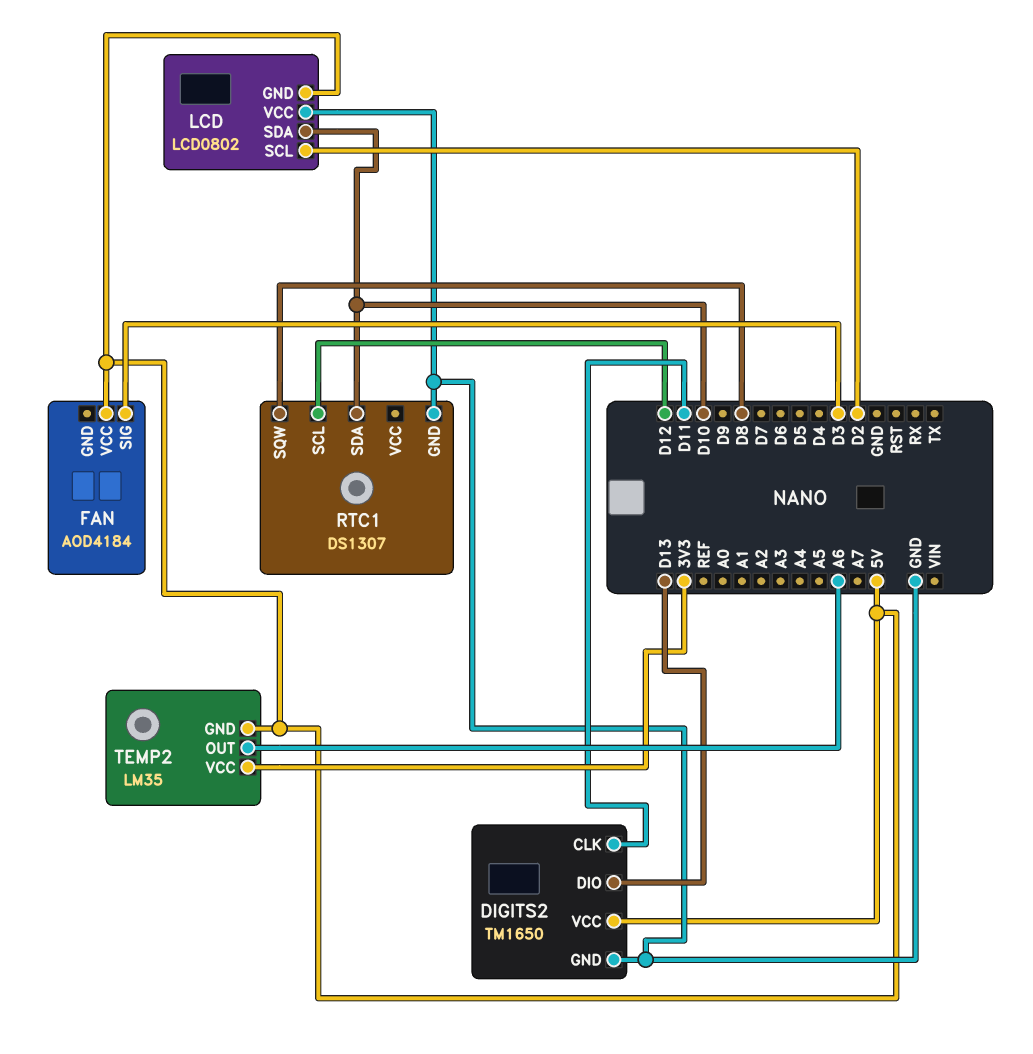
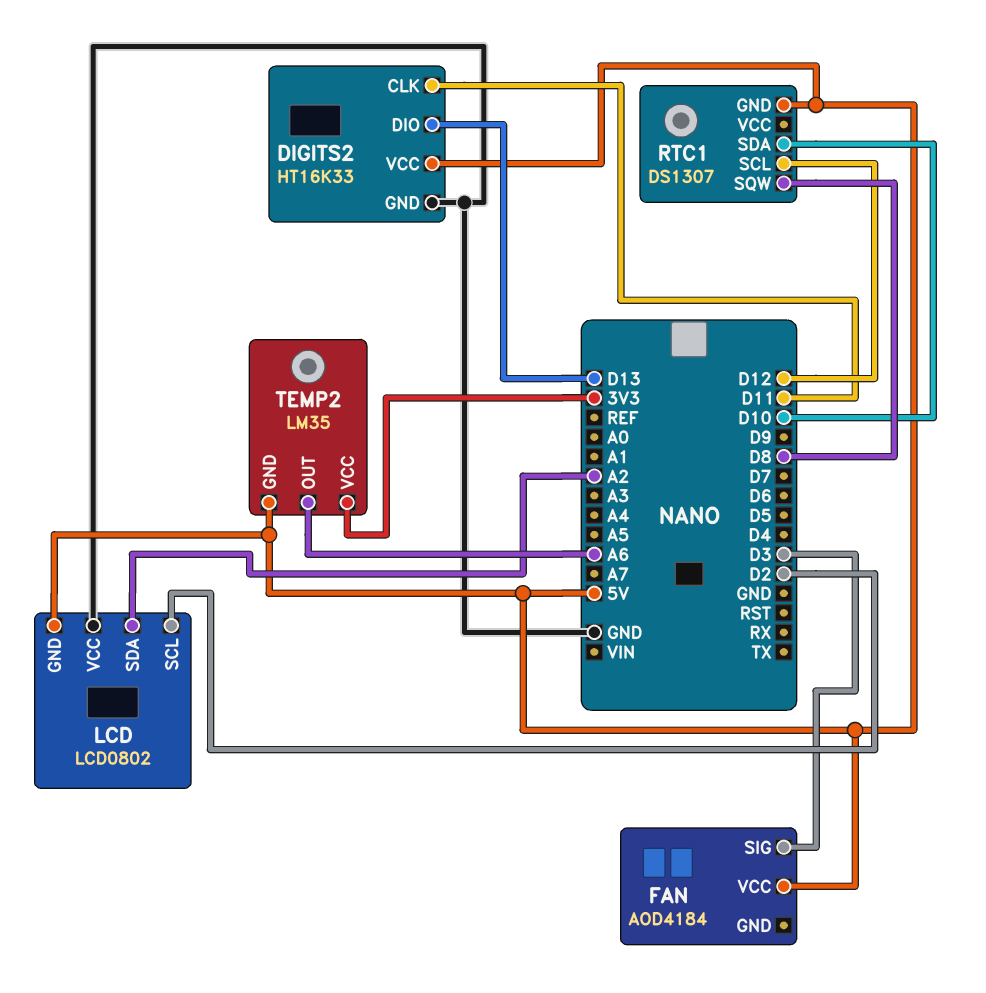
DIGITS2: TM1650 -> HT16K33
LCD pin SDA: D10 -> A2
RTC1 pin GND: GND -> 5V

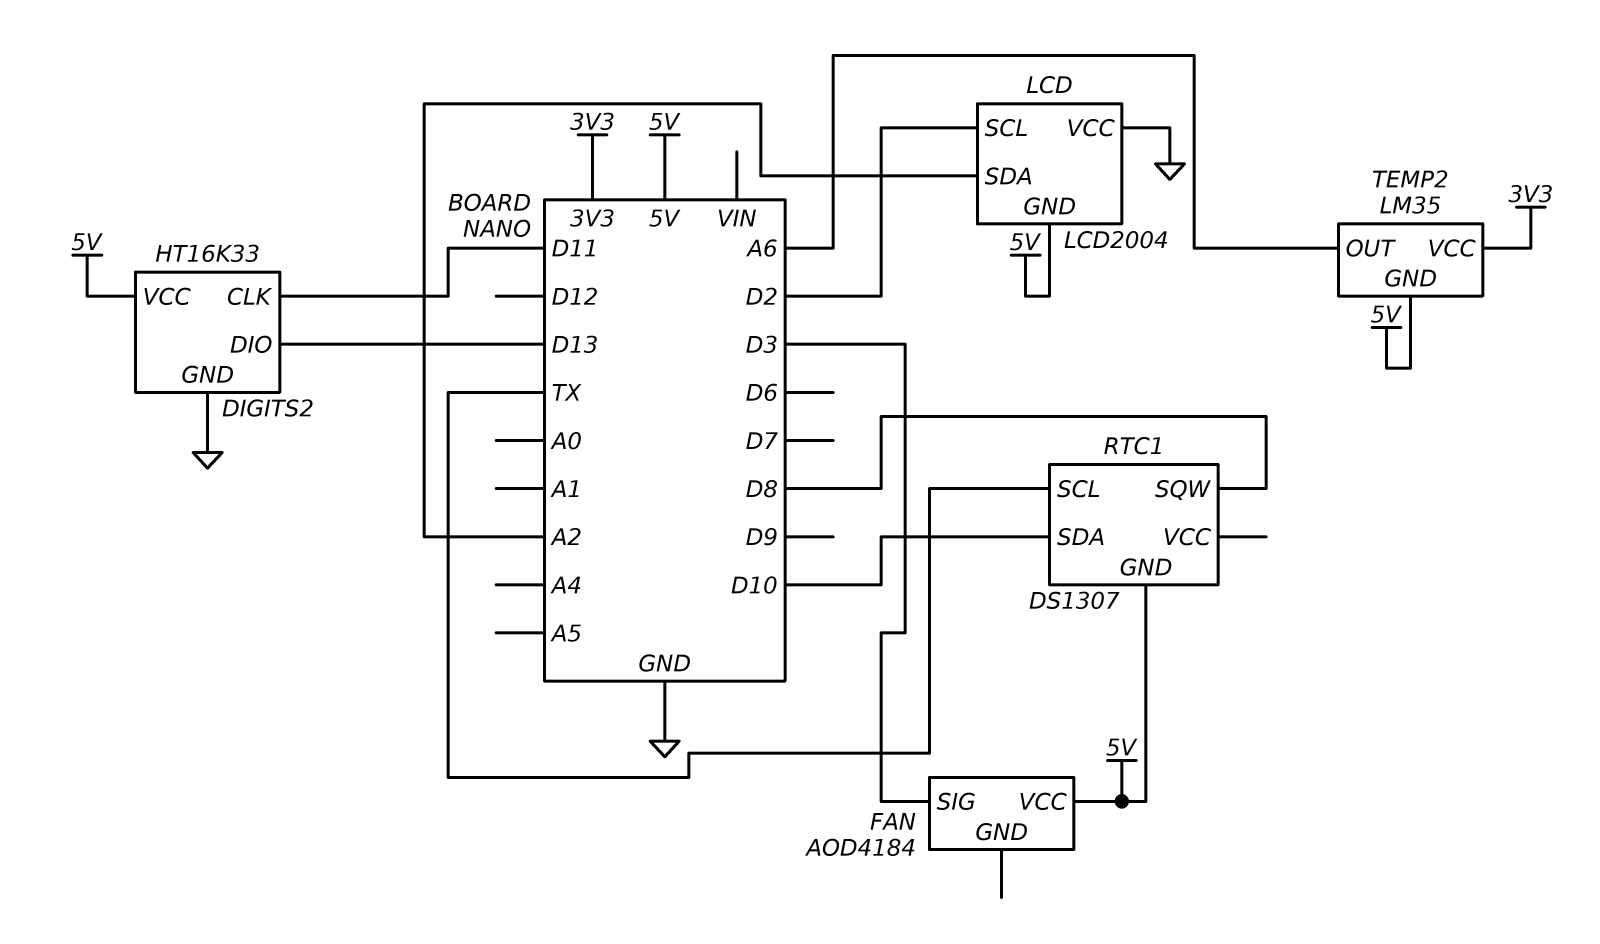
LCD: LCD0802 -> LCD2004
RTC1 pin SCL: D12 -> TX

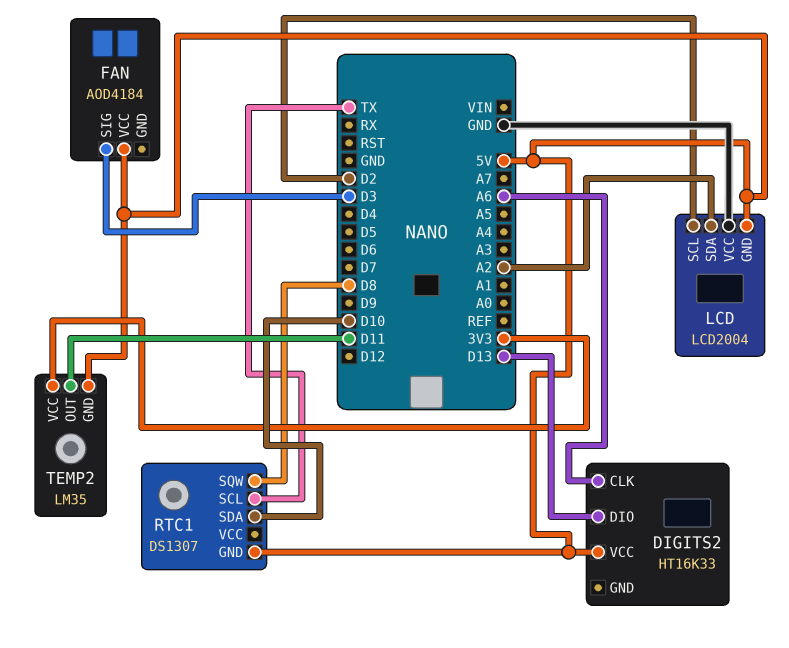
DIGITS2 pin CLK: D11 -> A6
DIGITS2 pin GND: GND -> none
TEMP2 pin OUT: A6 -> D11

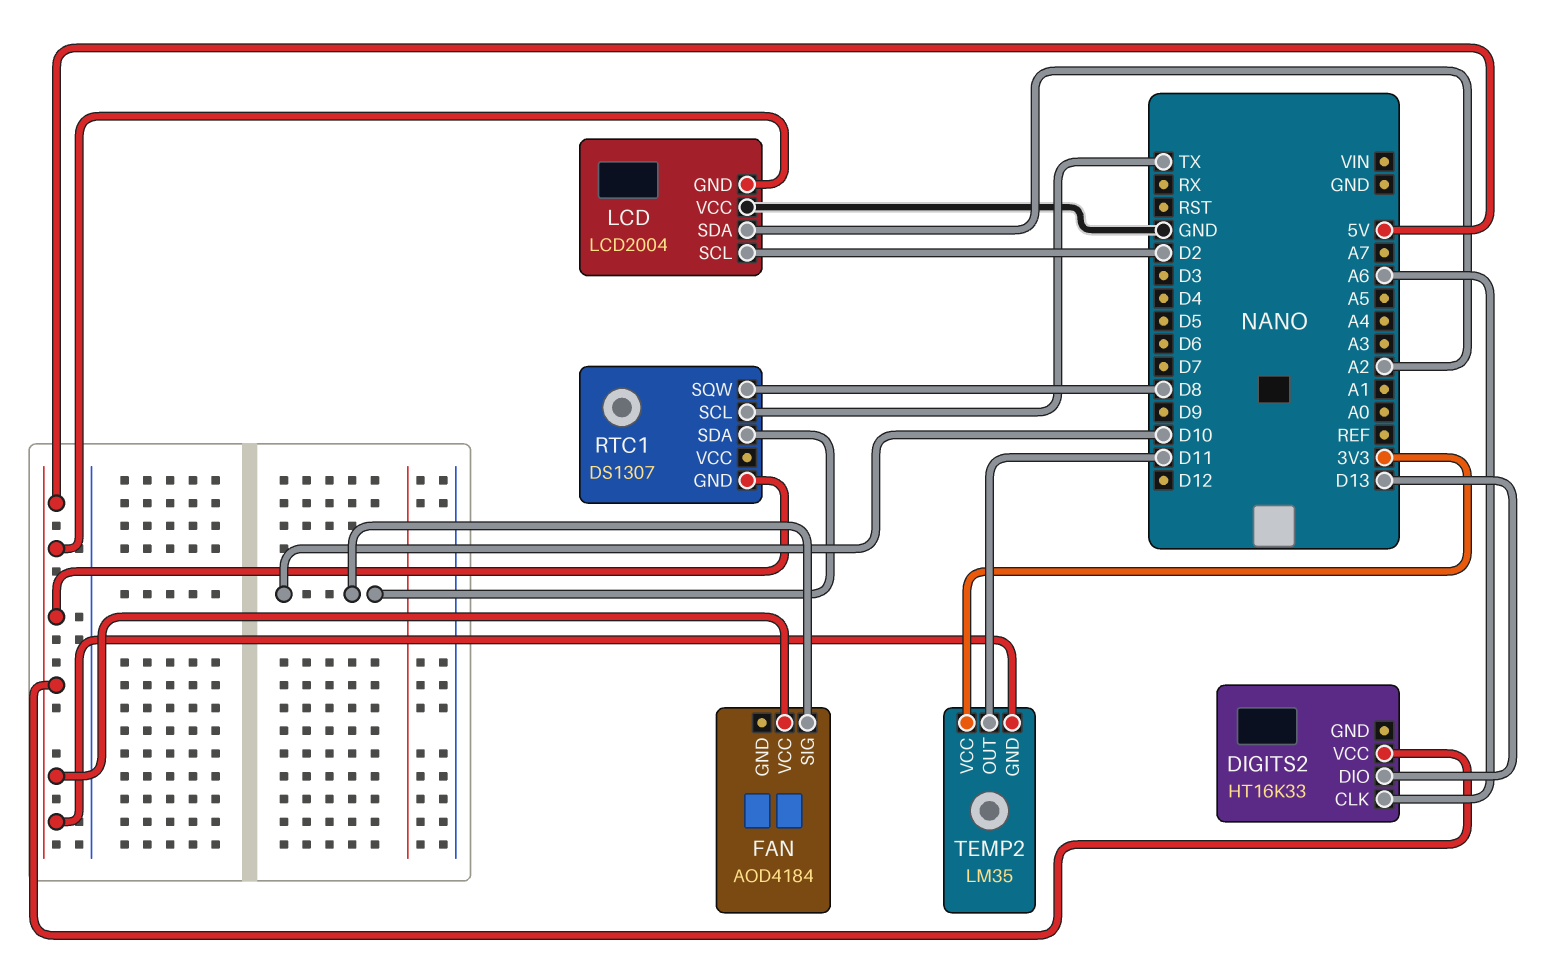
FAN pin SIG: D3 -> D10

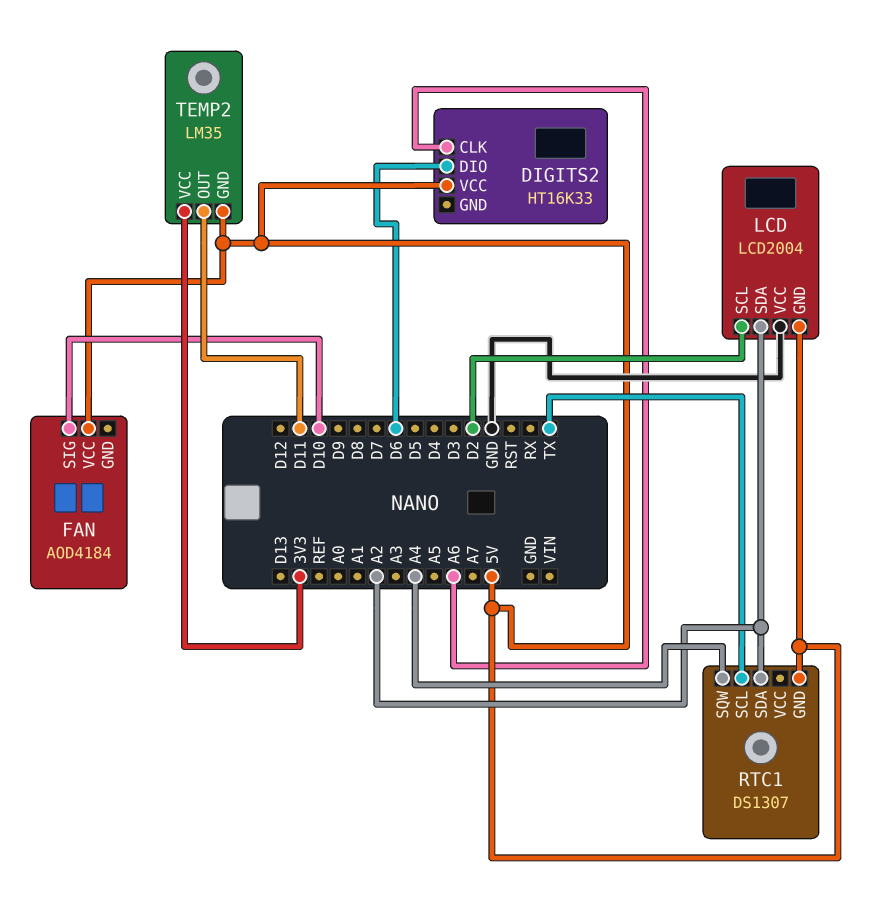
DIGITS2 pin DIO: D13 -> D6
RTC1 pin SDA: D10 -> A2
RTC1 pin SQW: D8 -> A4

